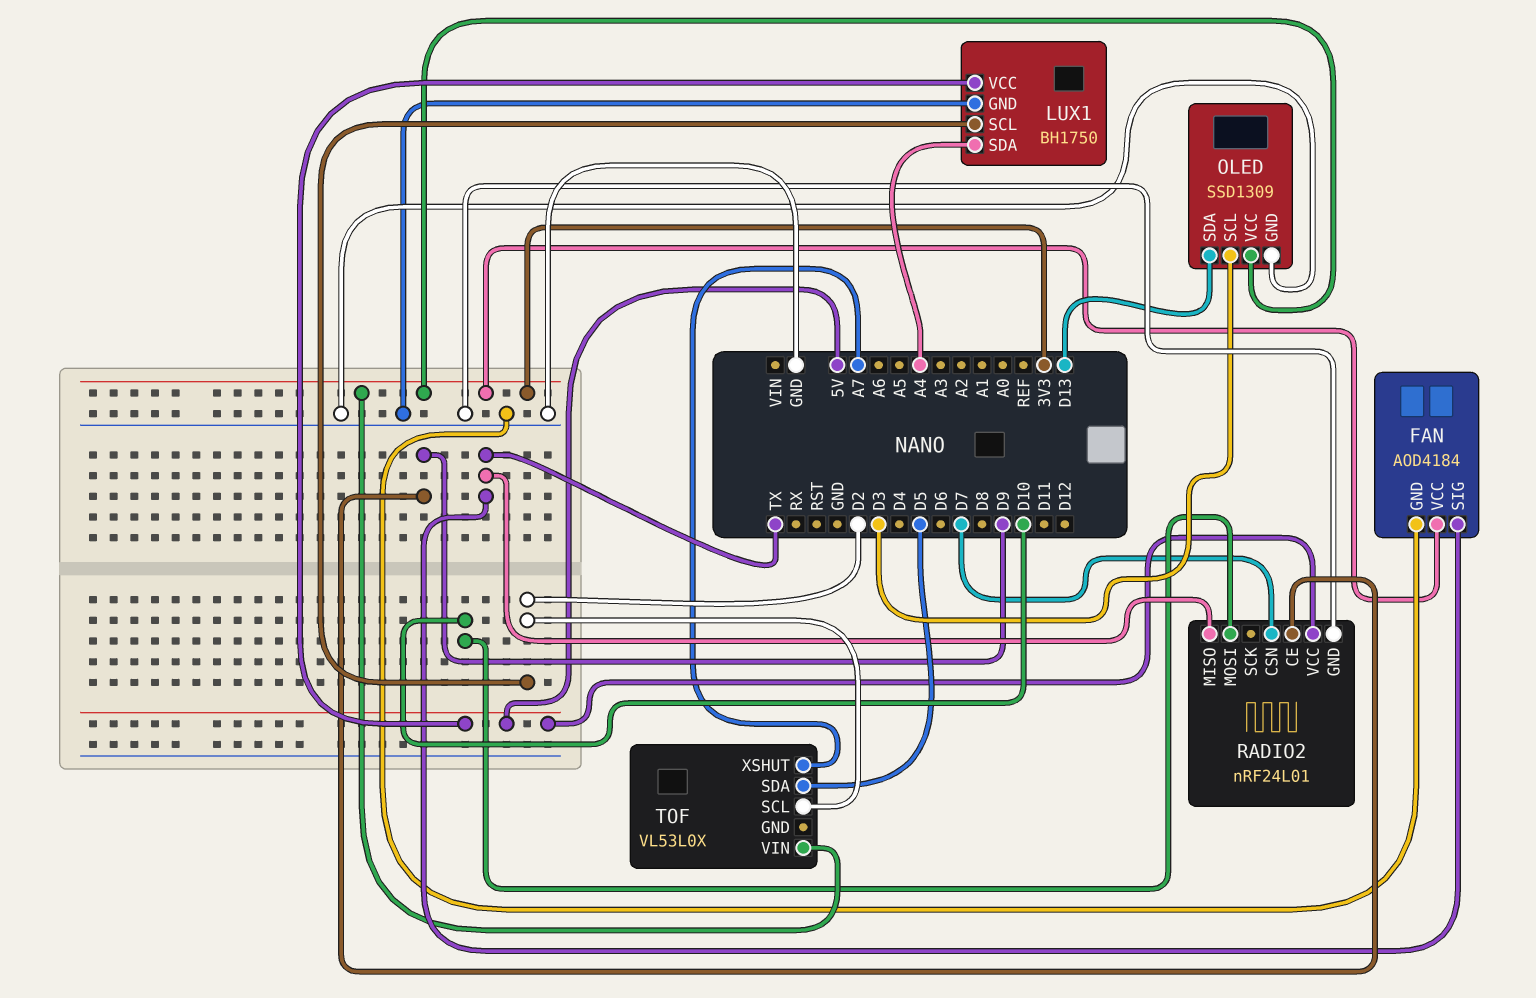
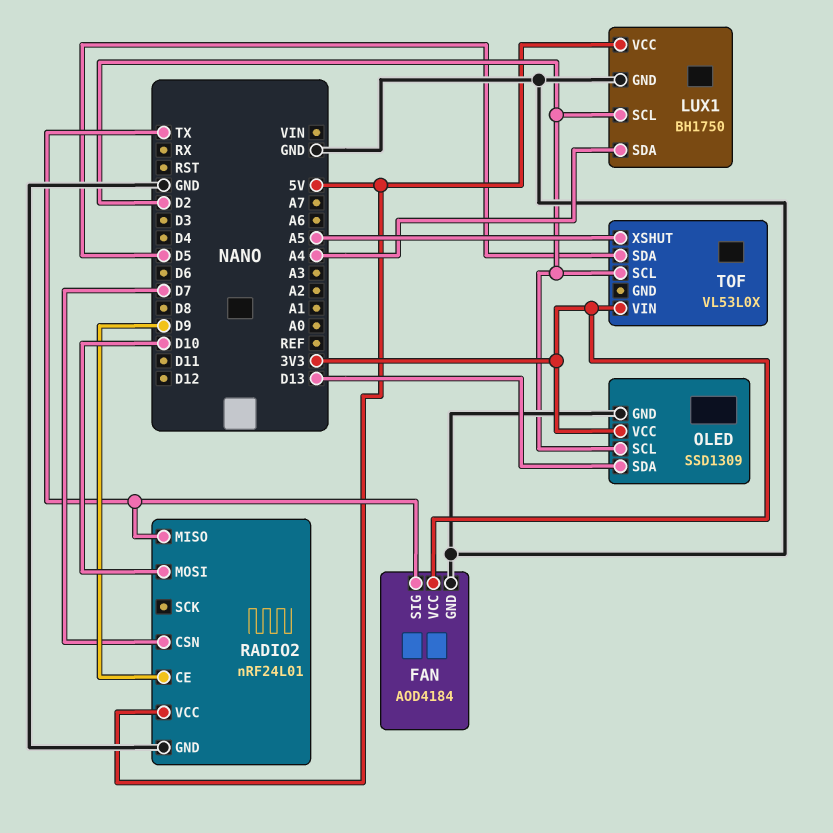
OLED pin SCL: D3 -> D2
TOF pin XSHUT: A7 -> A5

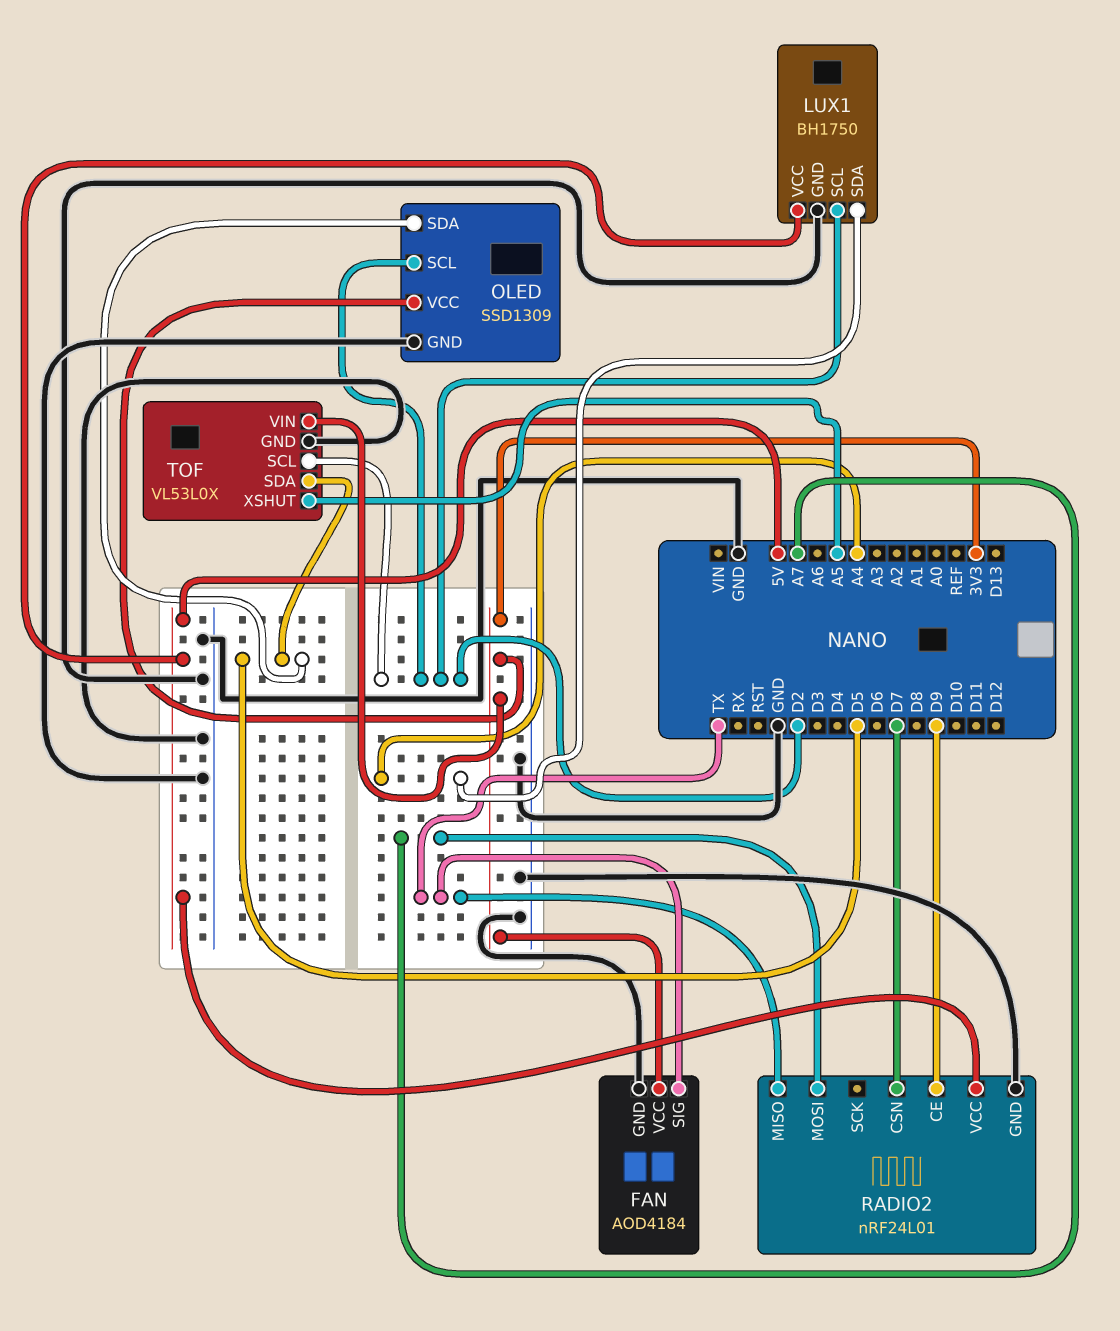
OLED pin SDA: D13 -> D5
RADIO2 pin MOSI: D10 -> A7
TOF pin GND: none -> GND

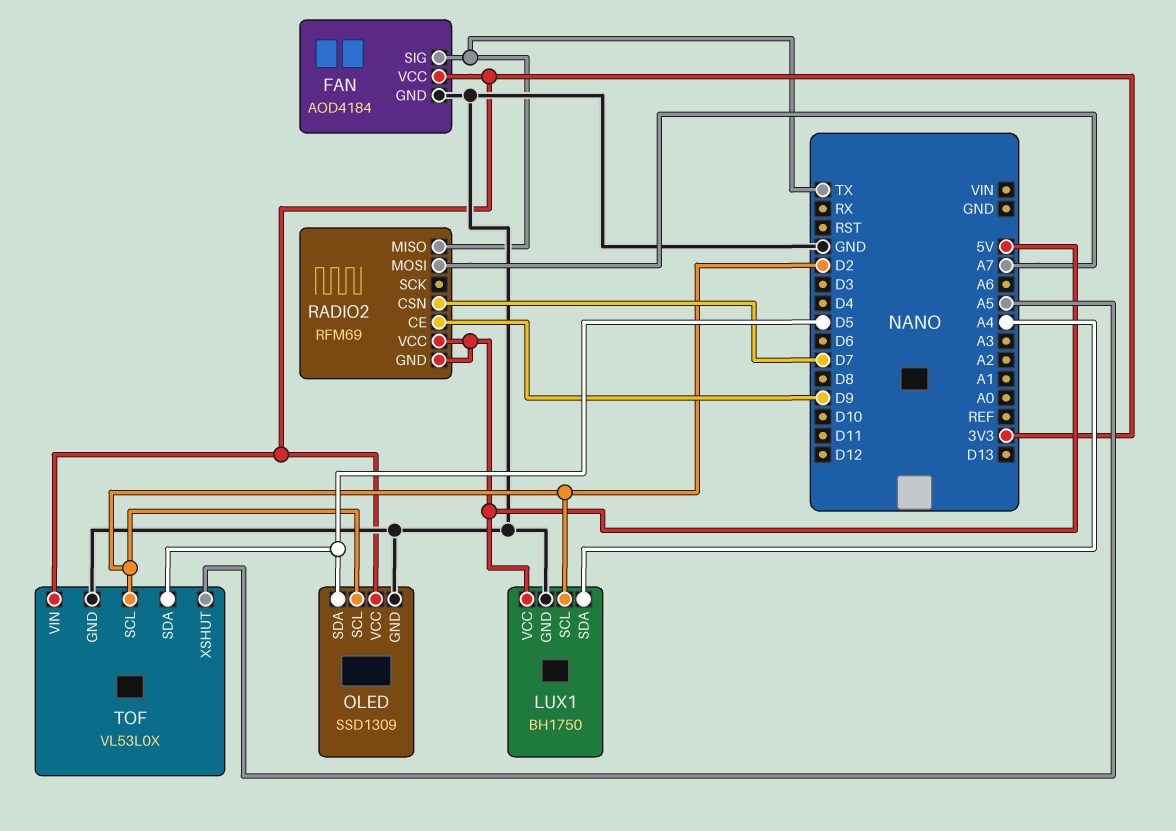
RADIO2: nRF24L01 -> RFM69
RADIO2 pin GND: GND -> 5V

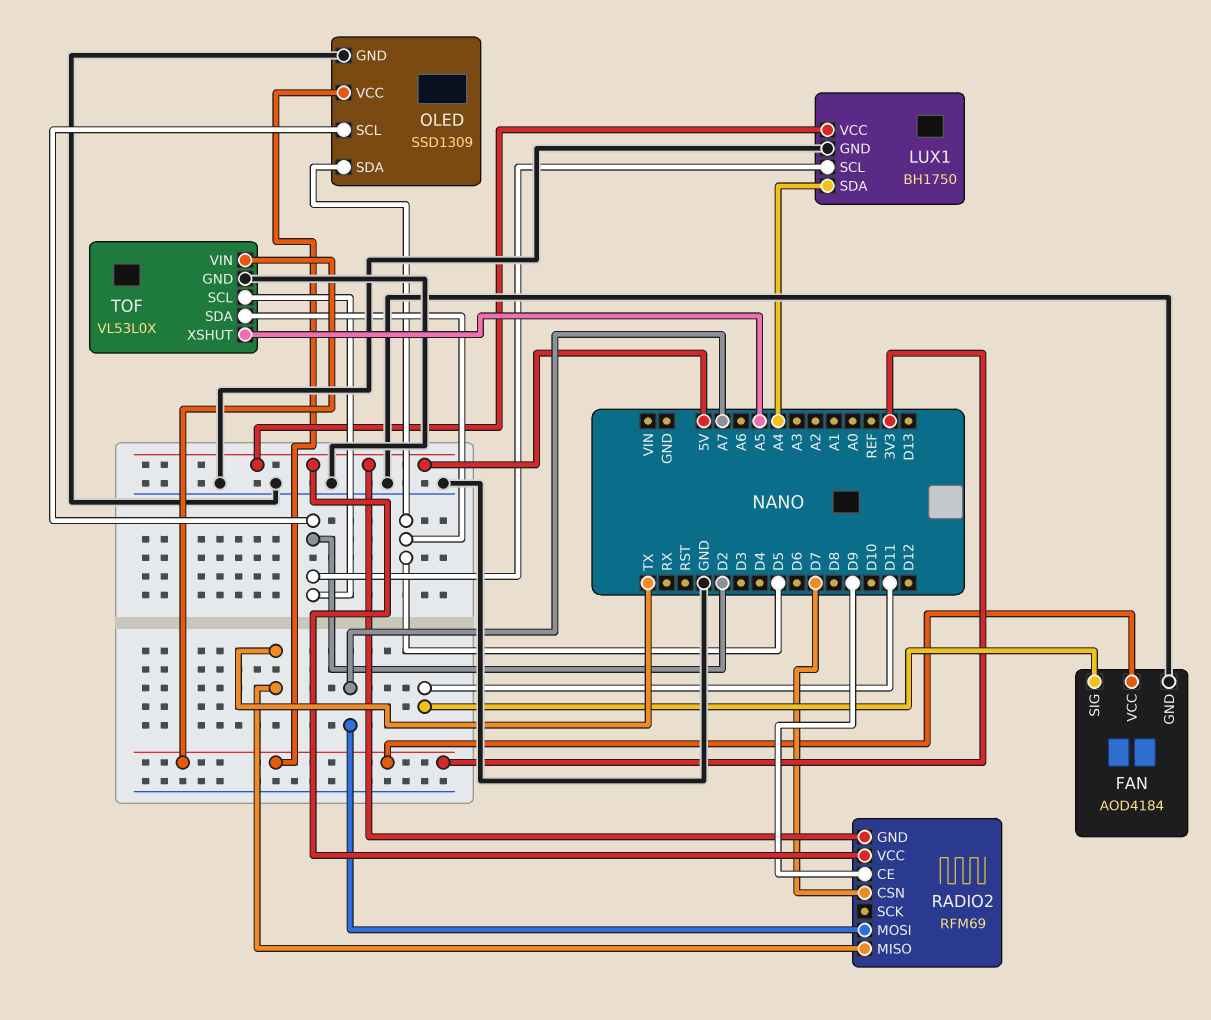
FAN pin SIG: TX -> D11

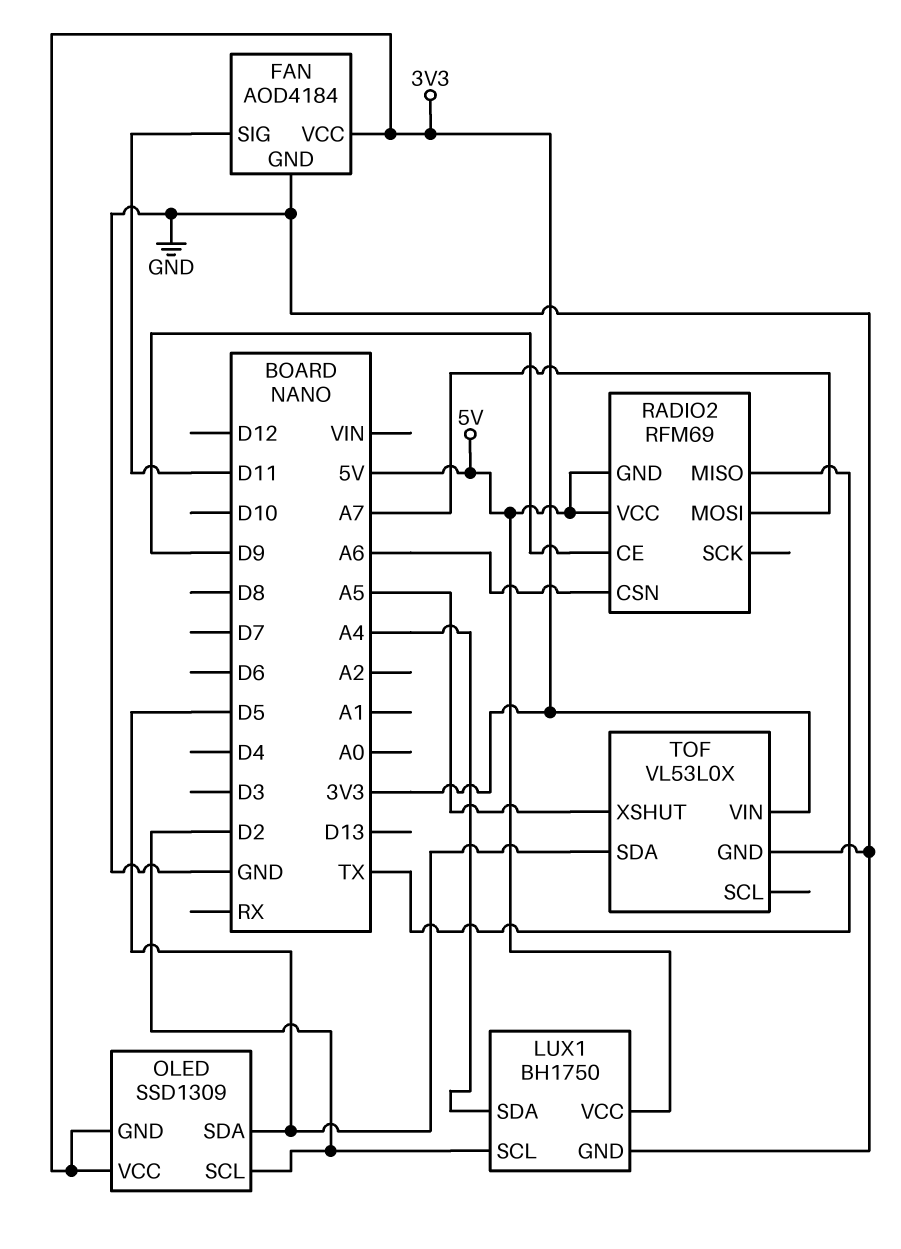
OLED pin GND: GND -> 3V3
RADIO2 pin CSN: D7 -> A6
TOF pin SCL: D2 -> none

